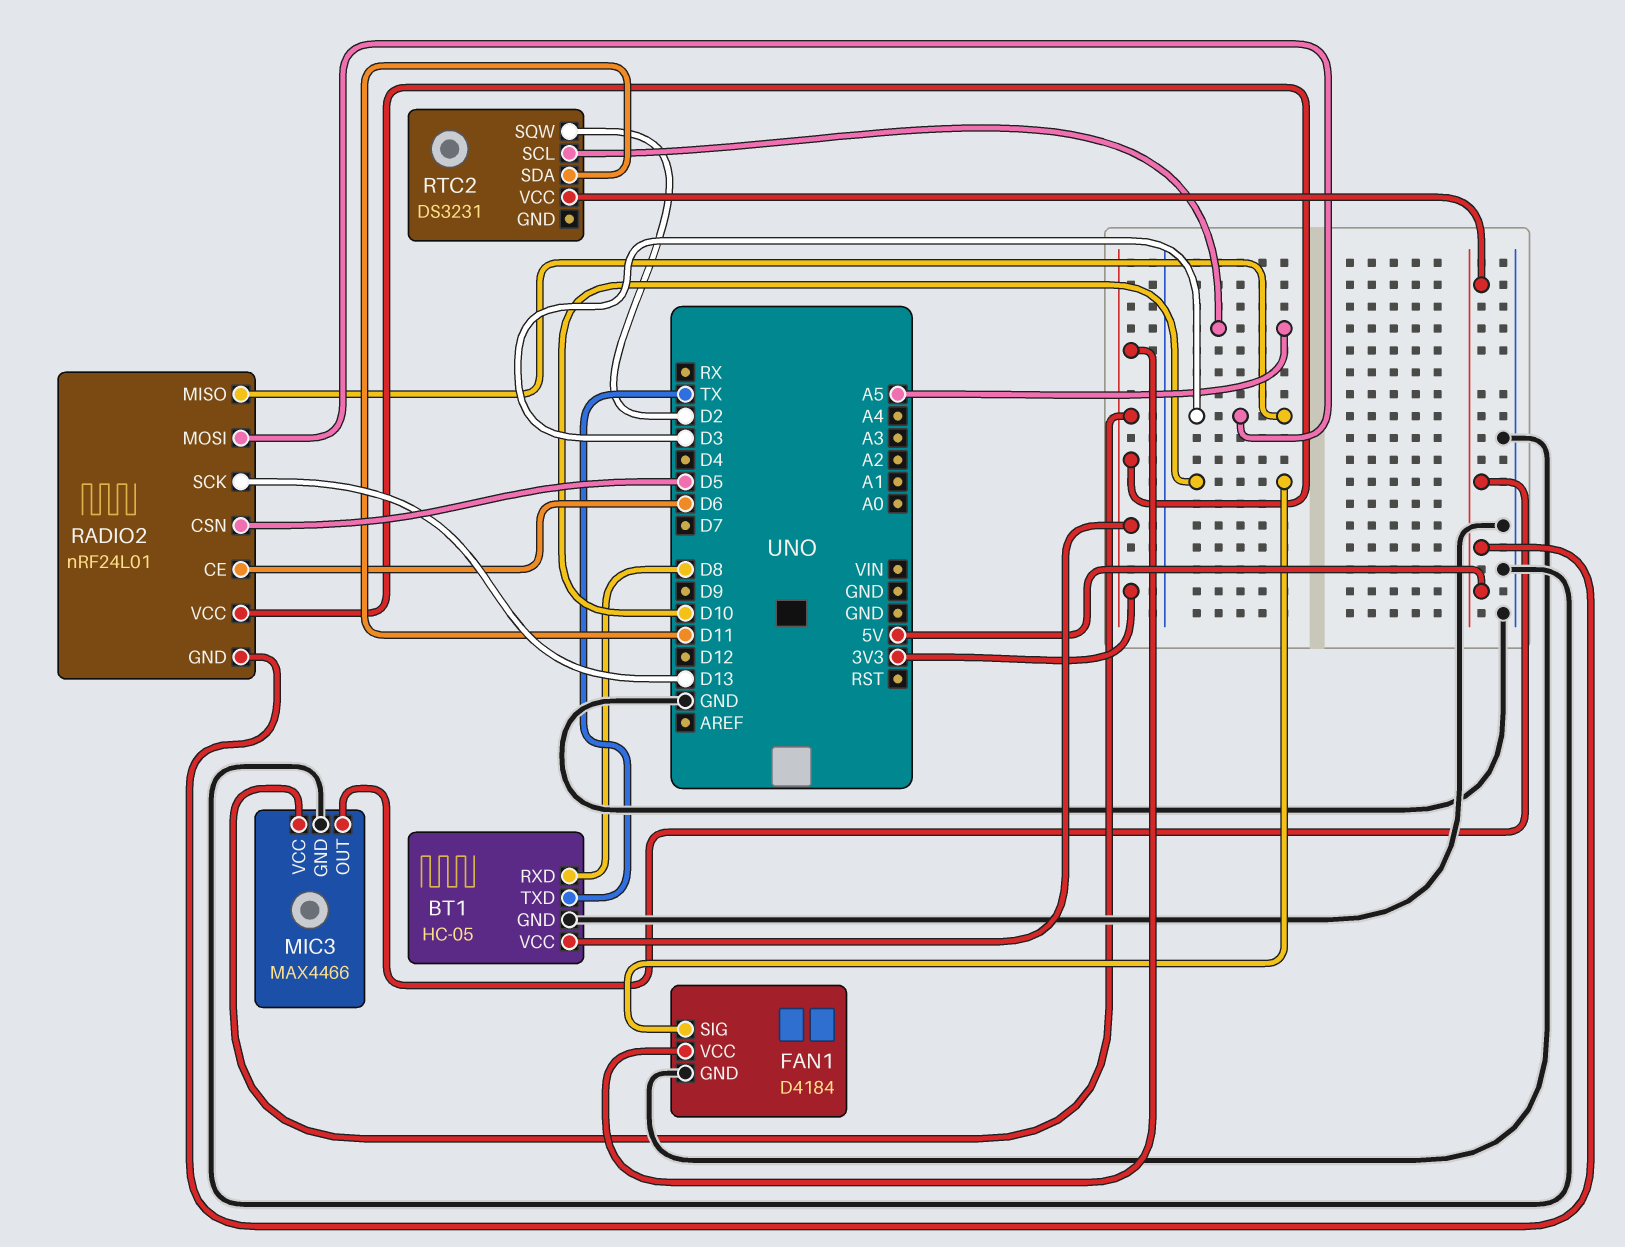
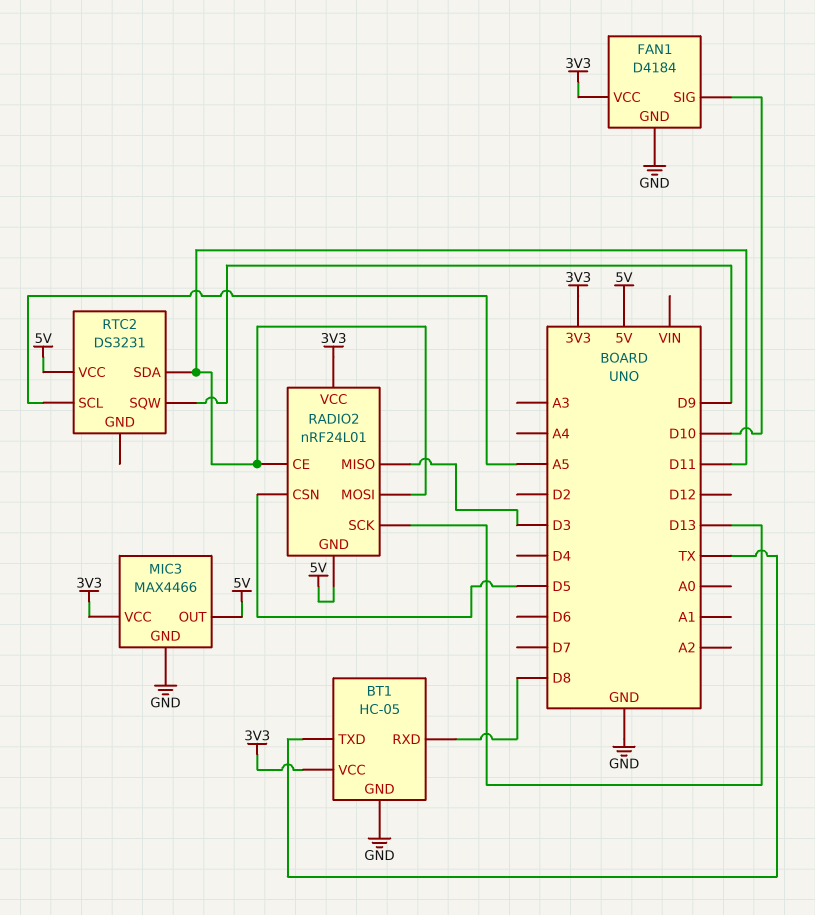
RADIO2 pin CE: D6 -> D11
RADIO2 pin MOSI: D3 -> D11
RTC2 pin SQW: D2 -> D9

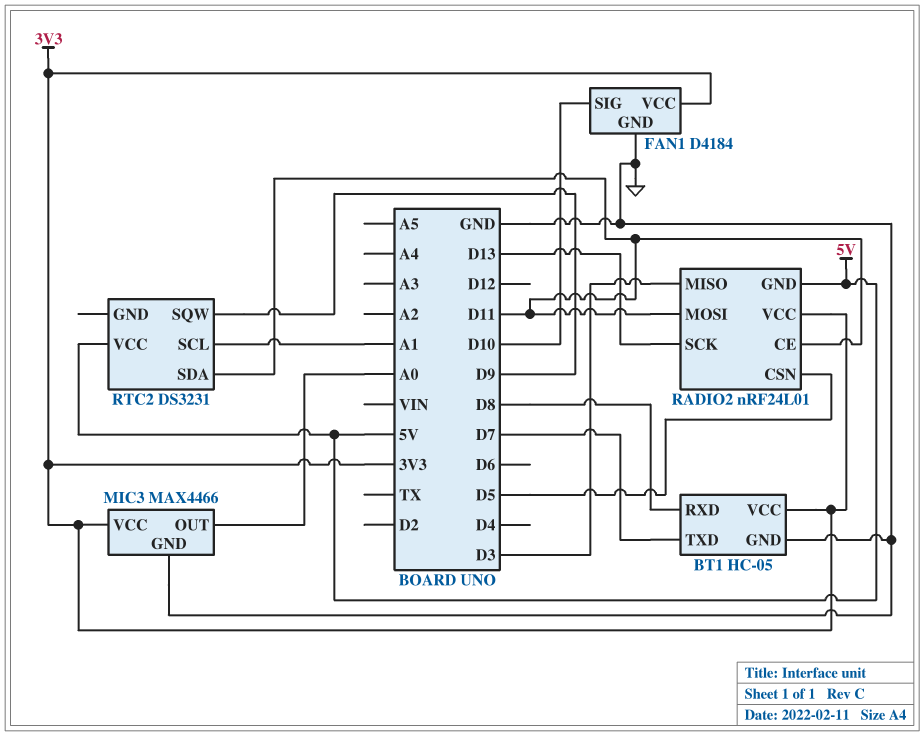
BT1 pin TXD: TX -> D7
MIC3 pin OUT: 5V -> A0
RTC2 pin SCL: A5 -> A1

